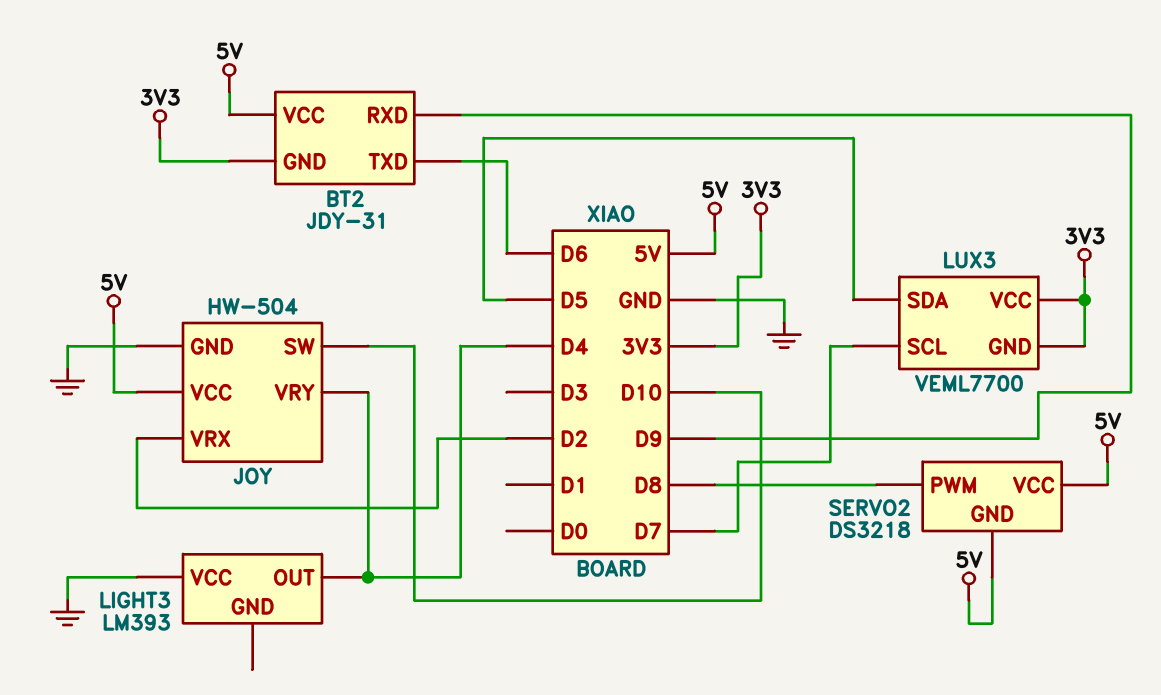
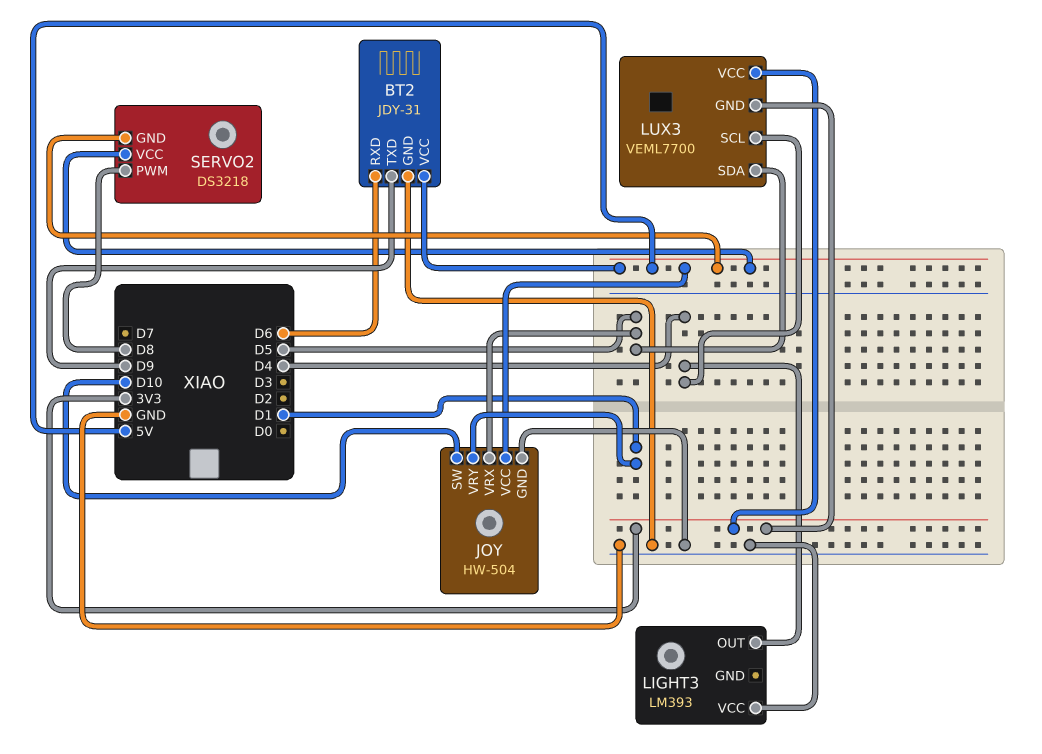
BT2 pin GND: 3V3 -> GND
BT2 pin RXD: D9 -> D6
BT2 pin TXD: D6 -> D9
JOY pin VRX: D2 -> D5
JOY pin VRY: D4 -> D1
LUX3 pin SCL: D7 -> D4

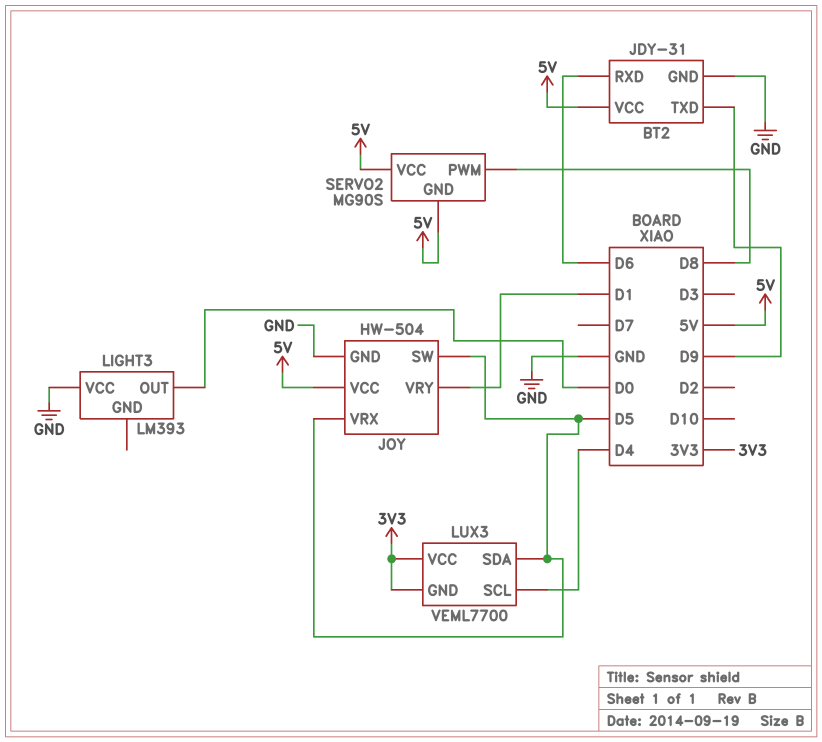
JOY pin SW: D10 -> D5
LIGHT3 pin OUT: D4 -> D0
SERVO2: DS3218 -> MG90S

